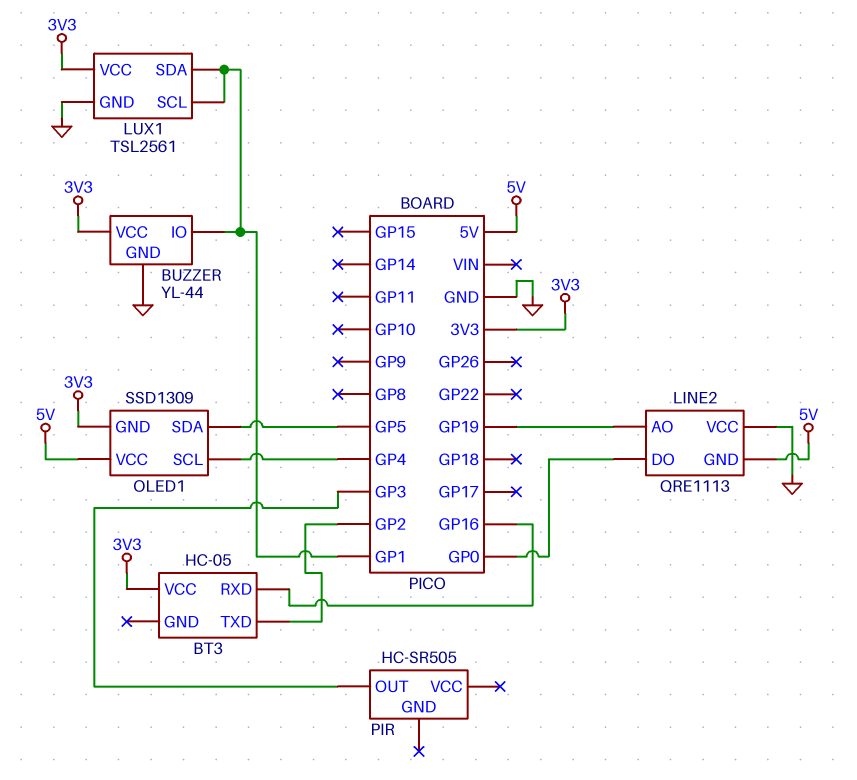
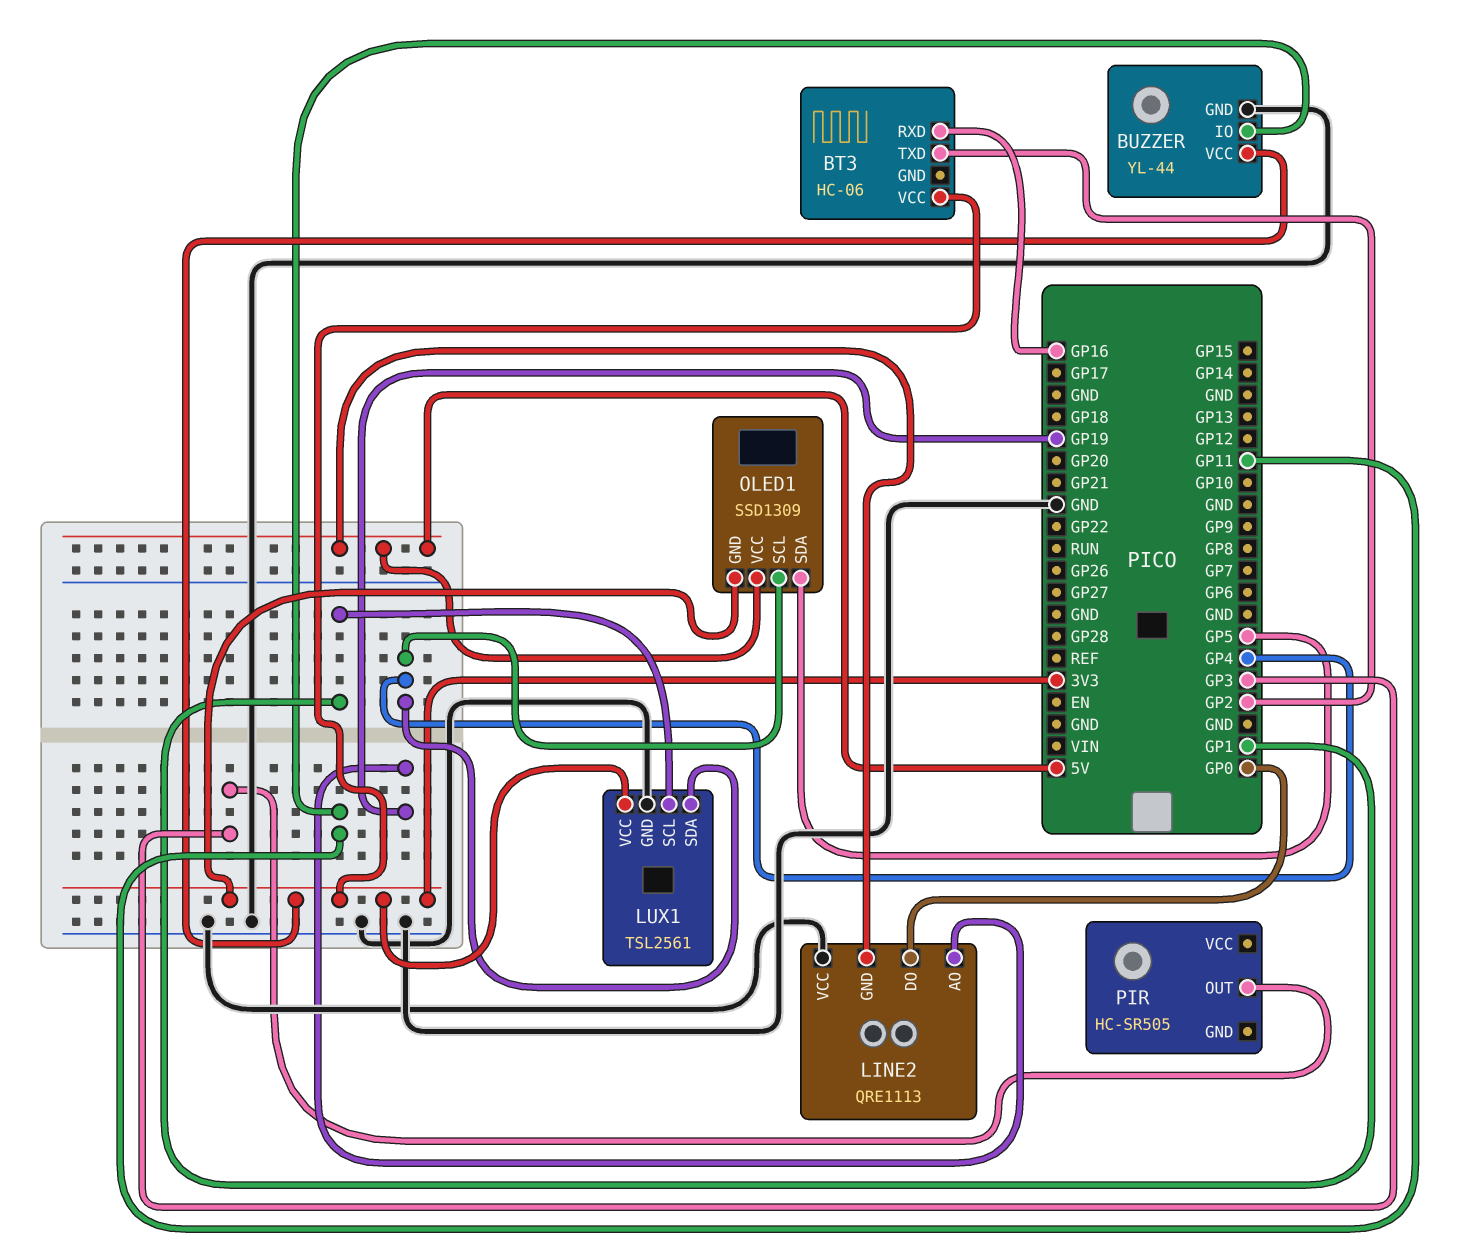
BT3: HC-05 -> HC-06
BUZZER pin IO: GP1 -> GP11
LUX1 pin SDA: GP1 -> GP4

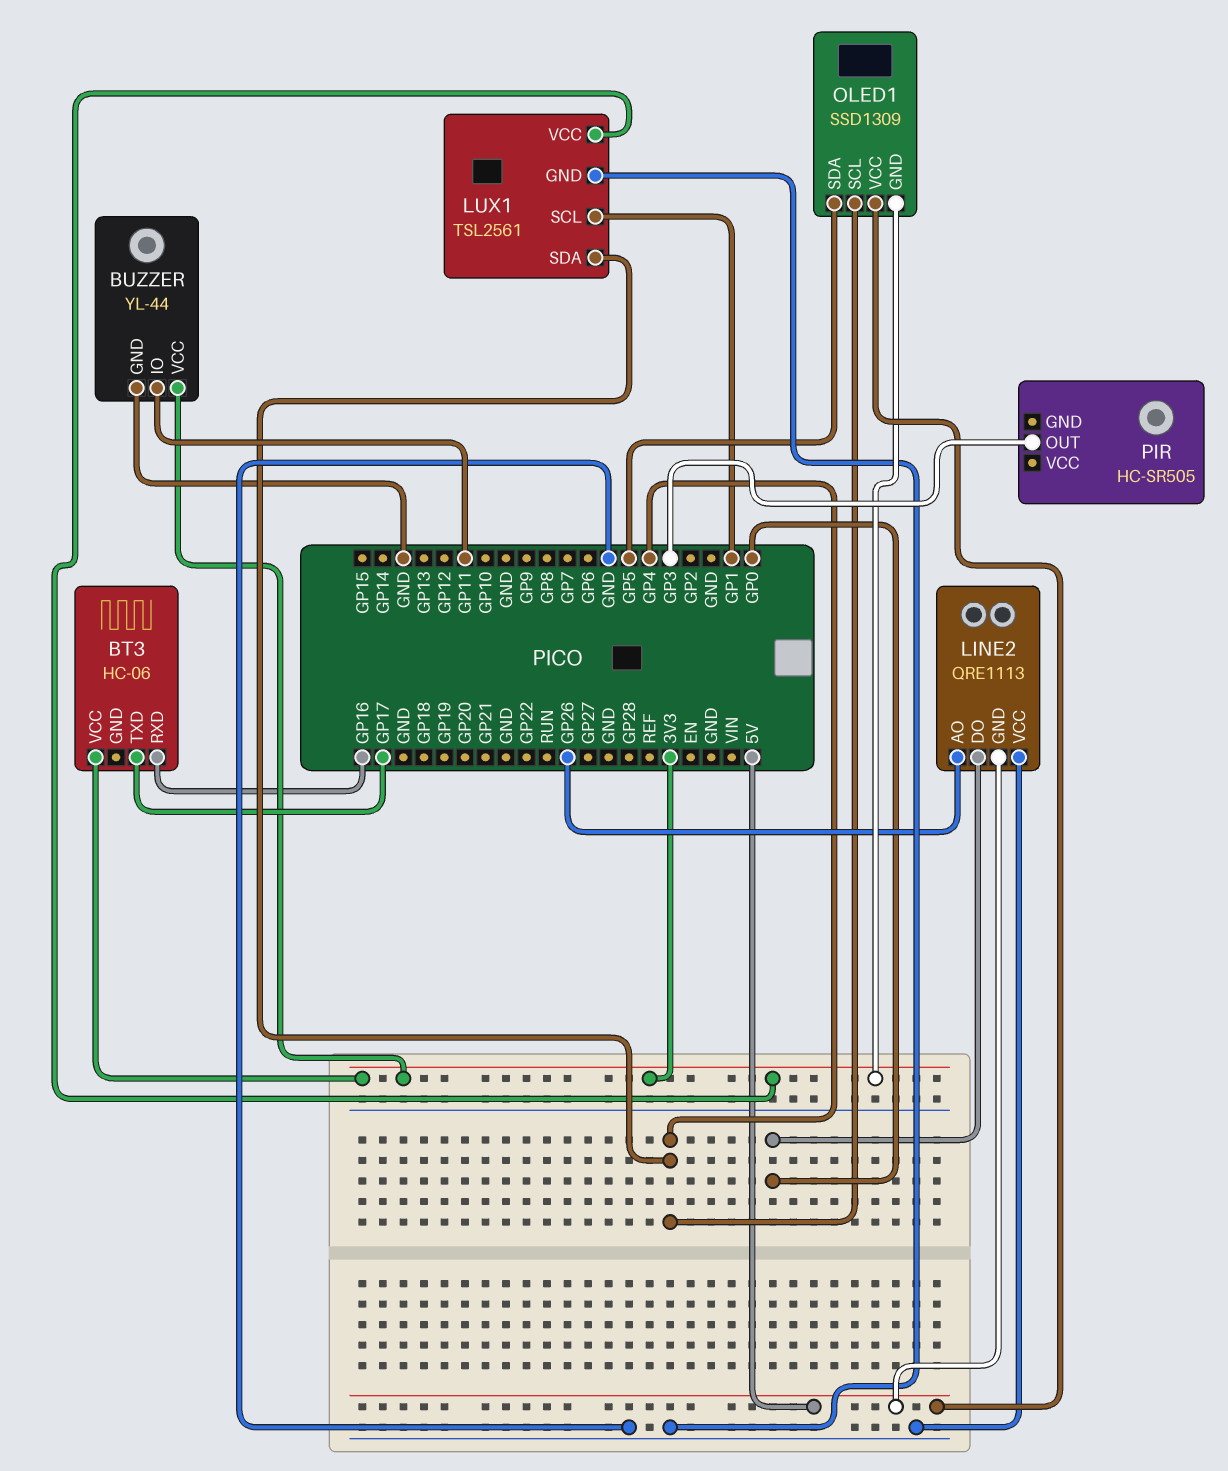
BT3 pin TXD: GP2 -> GP17
LINE2 pin AO: GP19 -> GP26

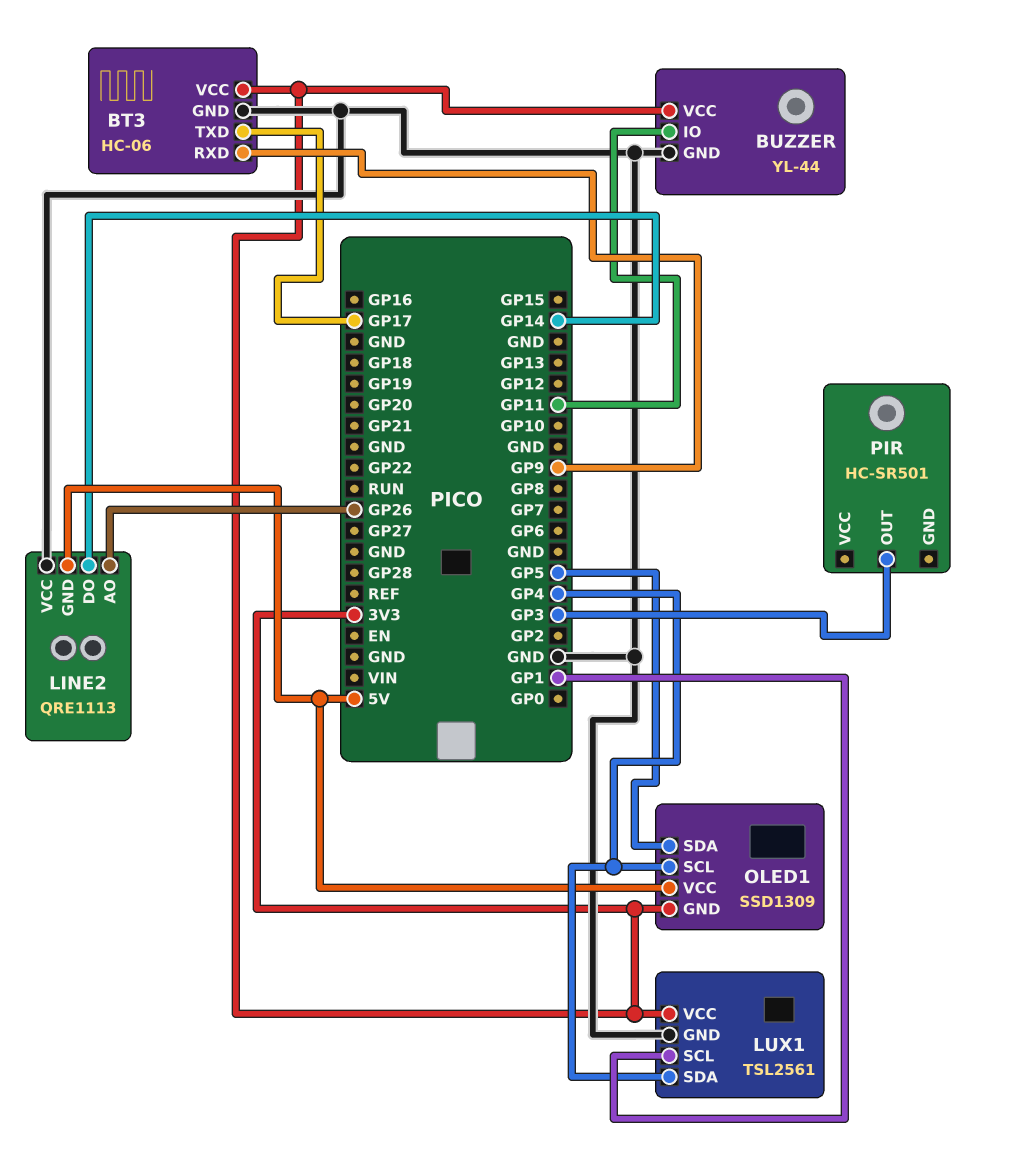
BT3 pin GND: none -> GND
BT3 pin RXD: GP16 -> GP9
LINE2 pin DO: GP0 -> GP14
PIR: HC-SR505 -> HC-SR501

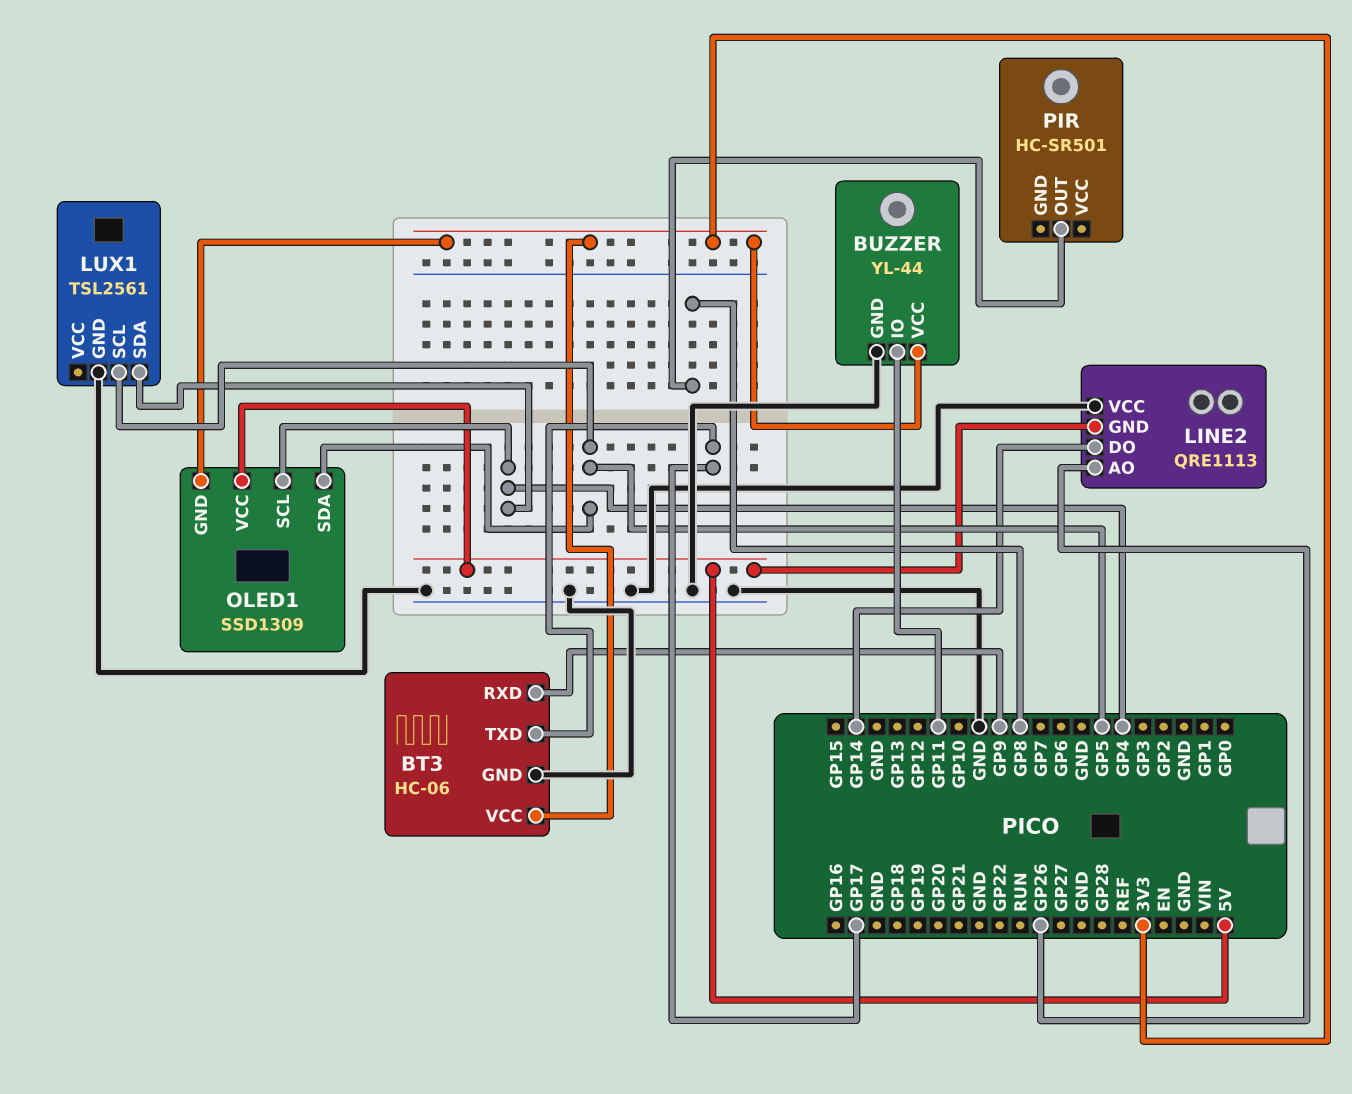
LUX1 pin SCL: GP1 -> GP5
LUX1 pin VCC: 3V3 -> none
PIR pin OUT: GP3 -> GP8

